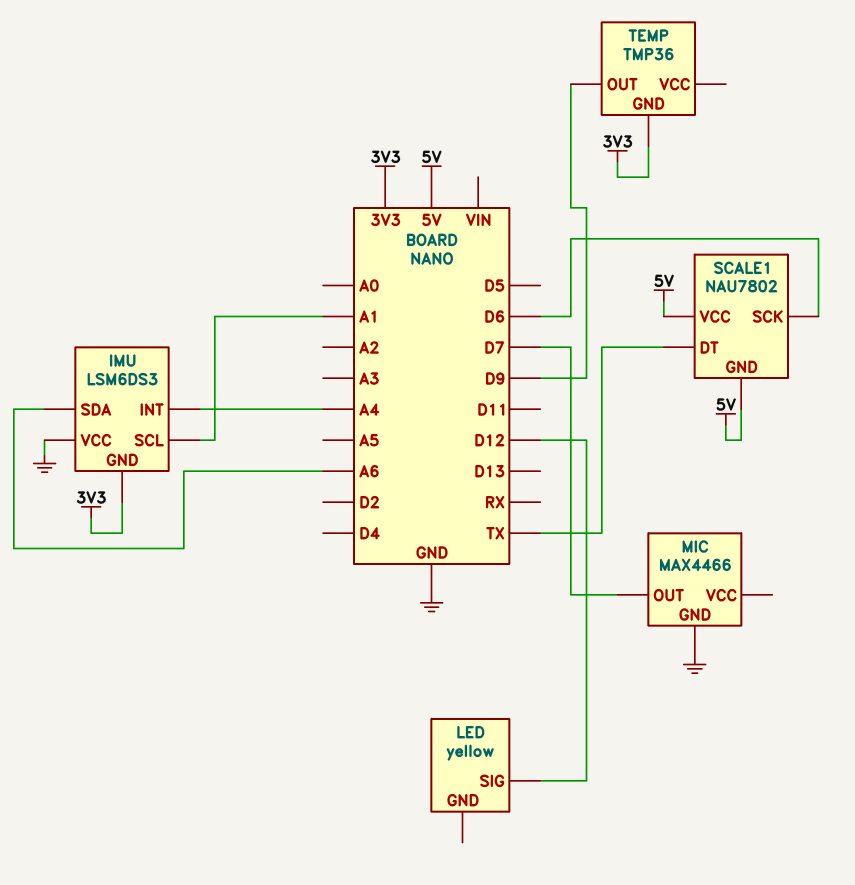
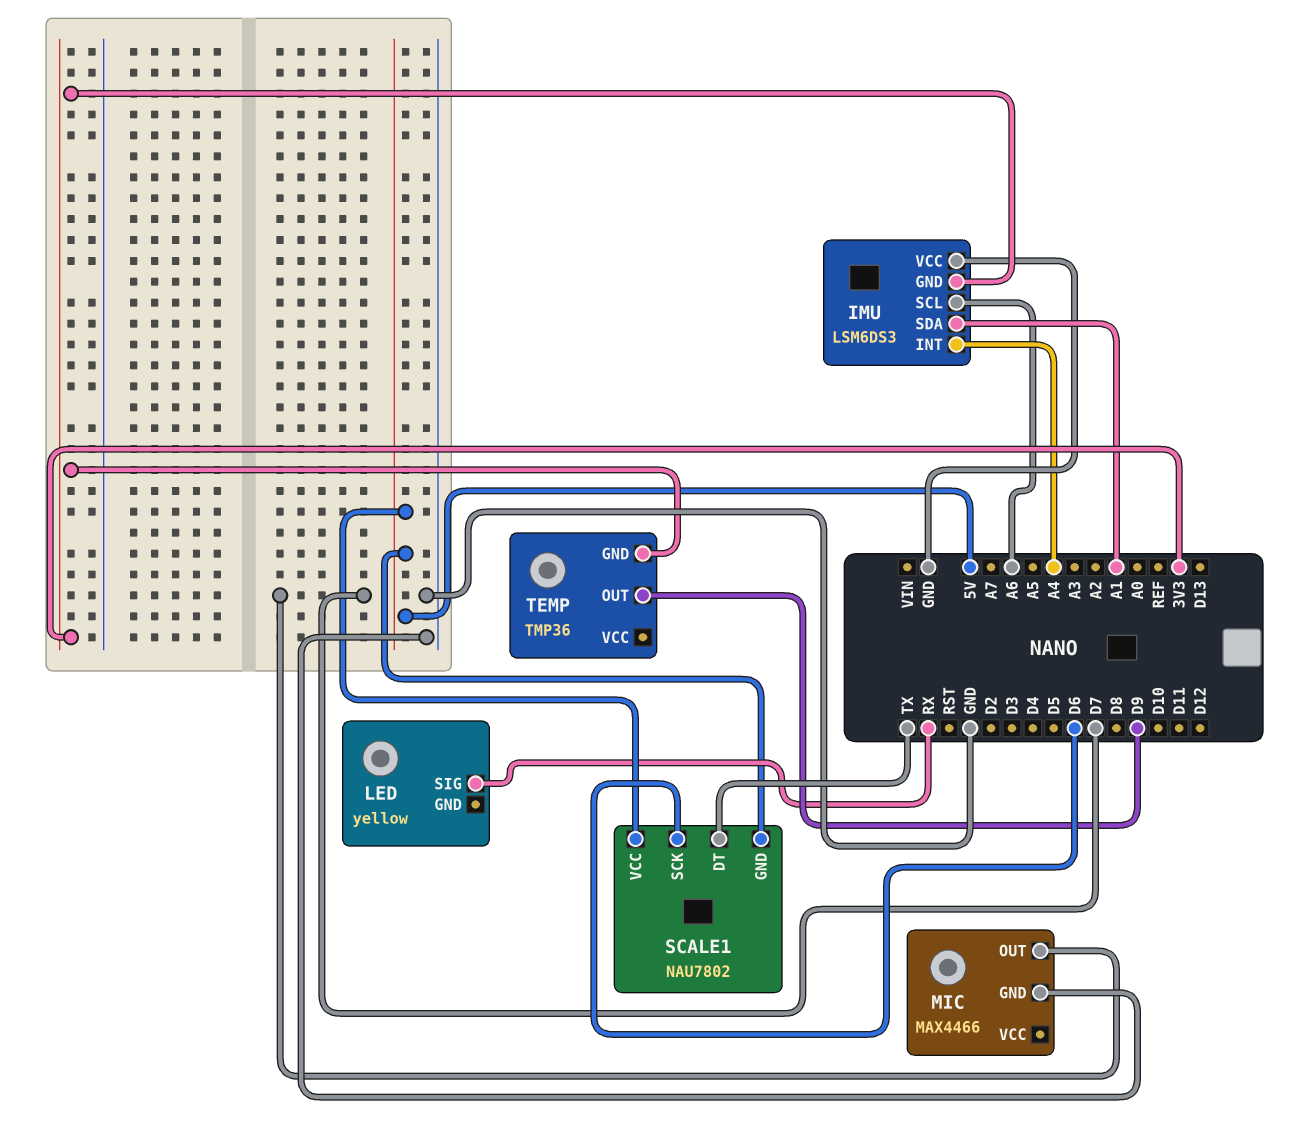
IMU pin SCL: A1 -> A6
IMU pin SDA: A6 -> A1
LED pin SIG: D12 -> RX

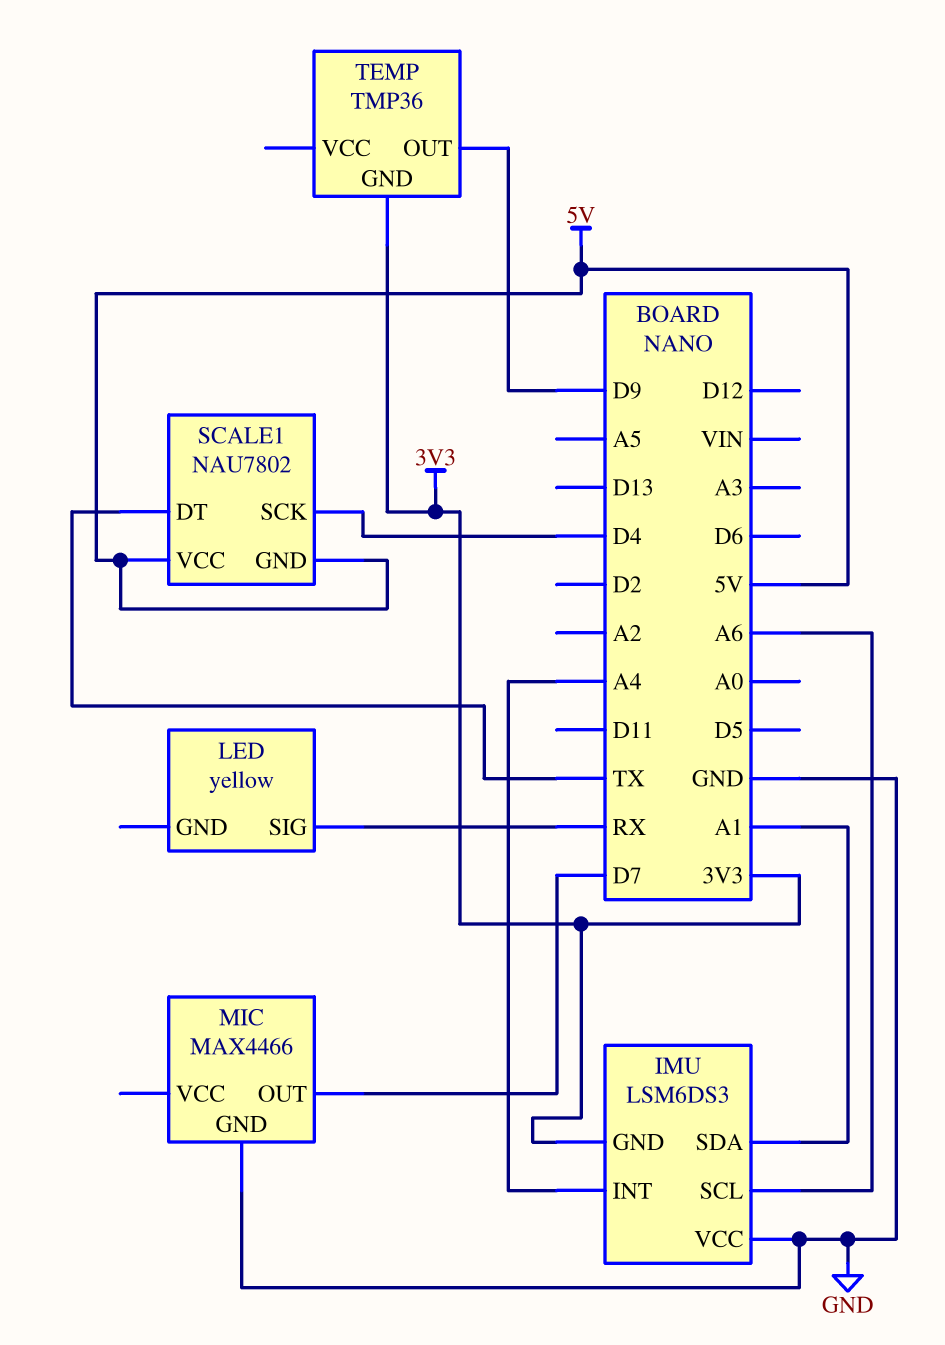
SCALE1 pin SCK: D6 -> D4

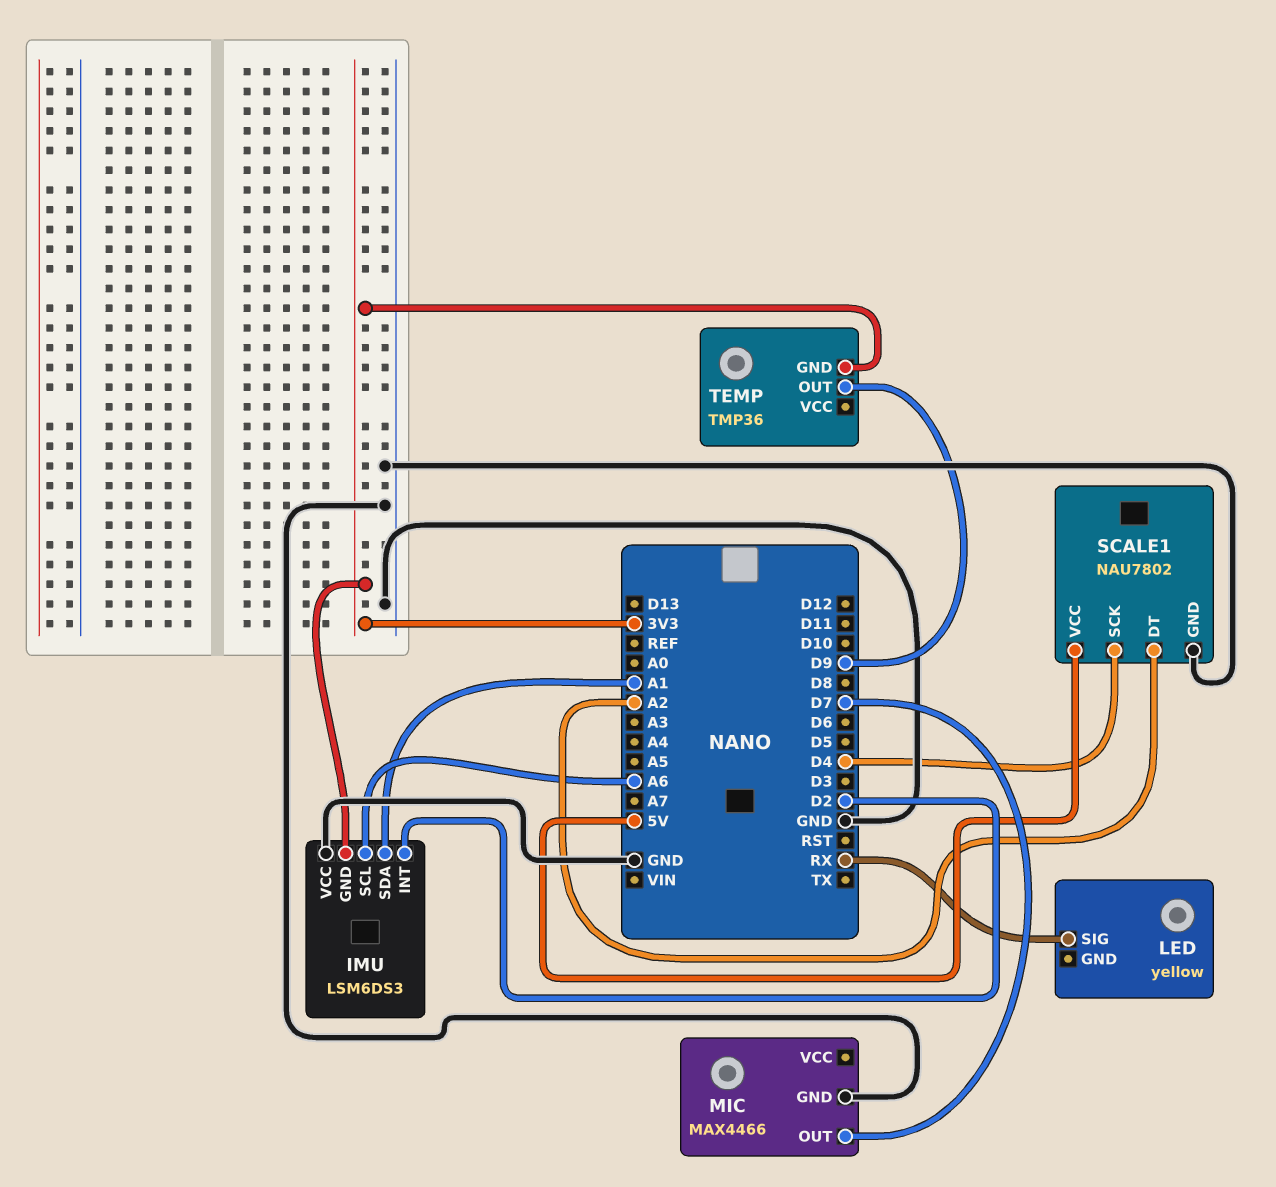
IMU pin INT: A4 -> D2
SCALE1 pin DT: TX -> A2
SCALE1 pin GND: 5V -> GND

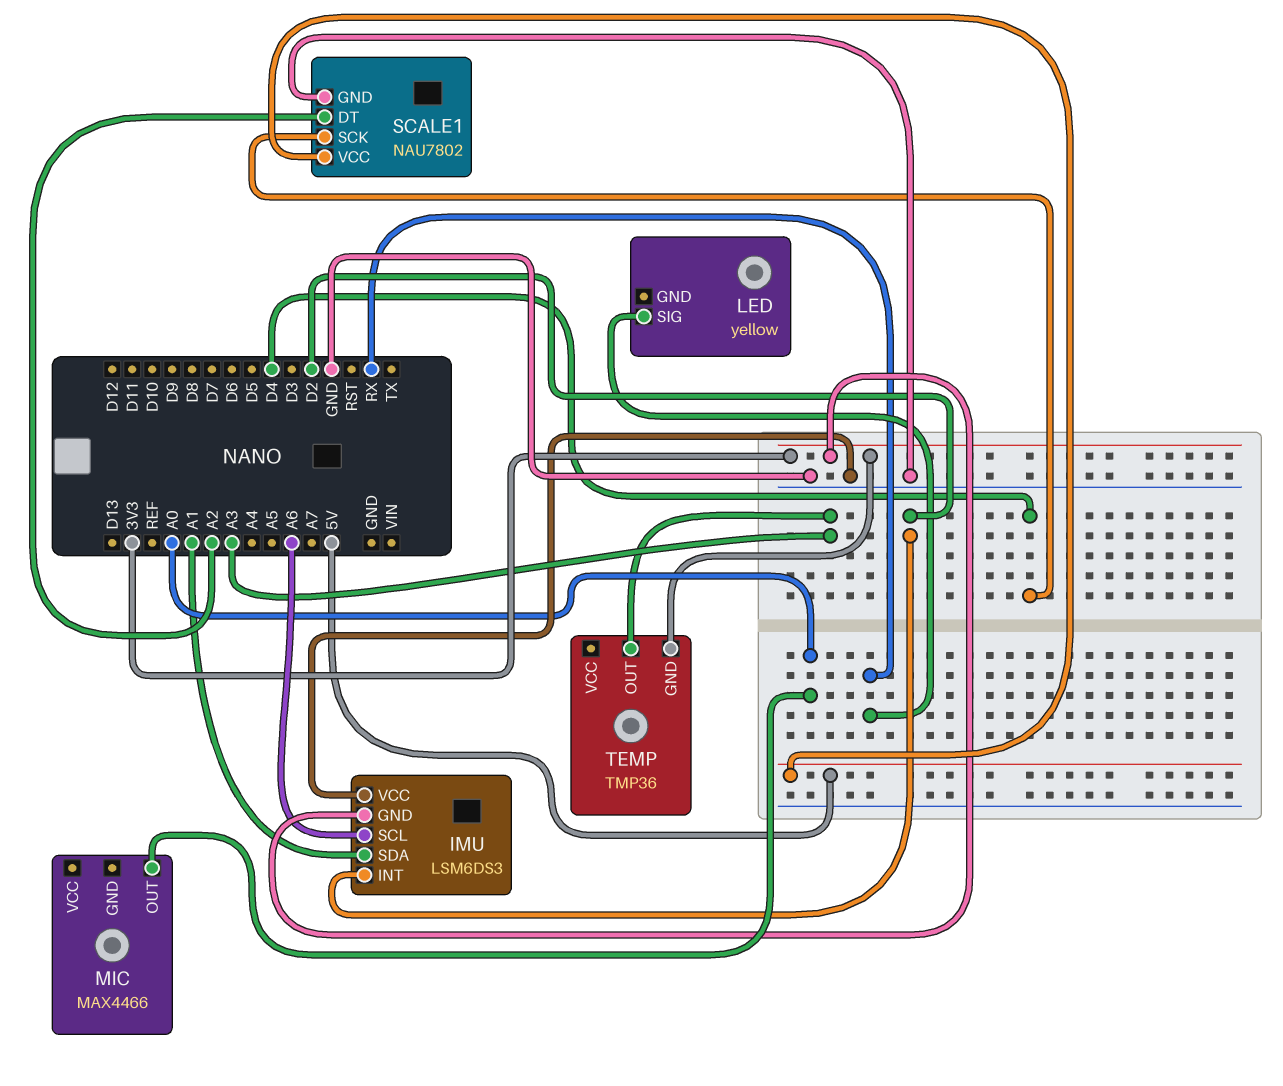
MIC pin GND: GND -> none
MIC pin OUT: D7 -> A0
TEMP pin OUT: D9 -> A3

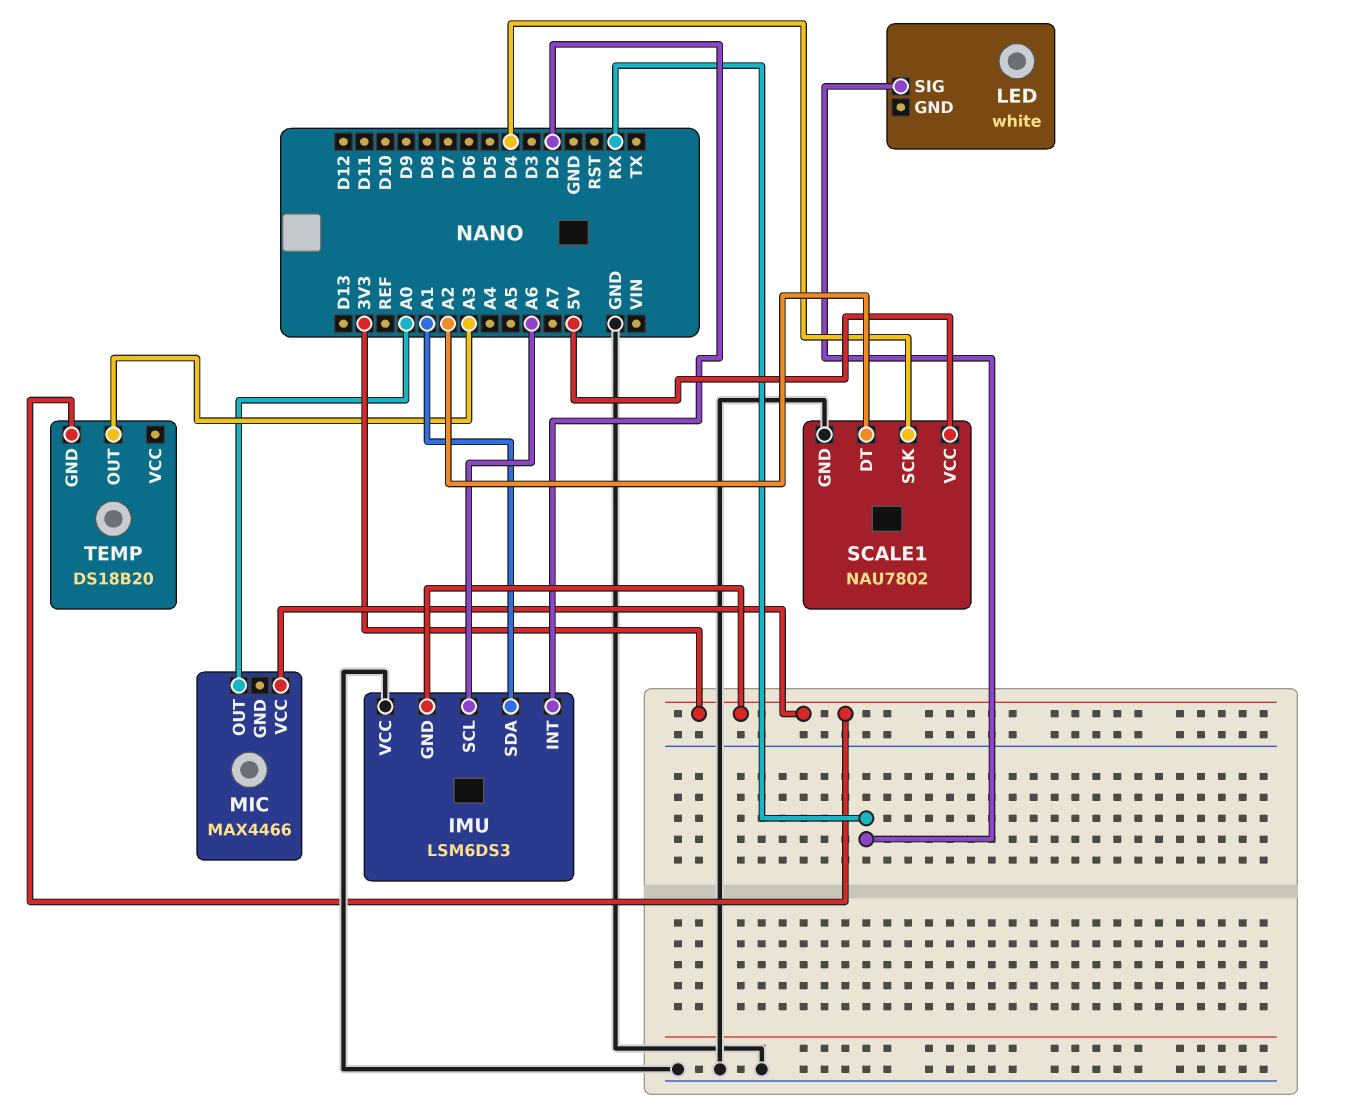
LED: yellow -> white
MIC pin VCC: none -> 3V3
TEMP: TMP36 -> DS18B20

